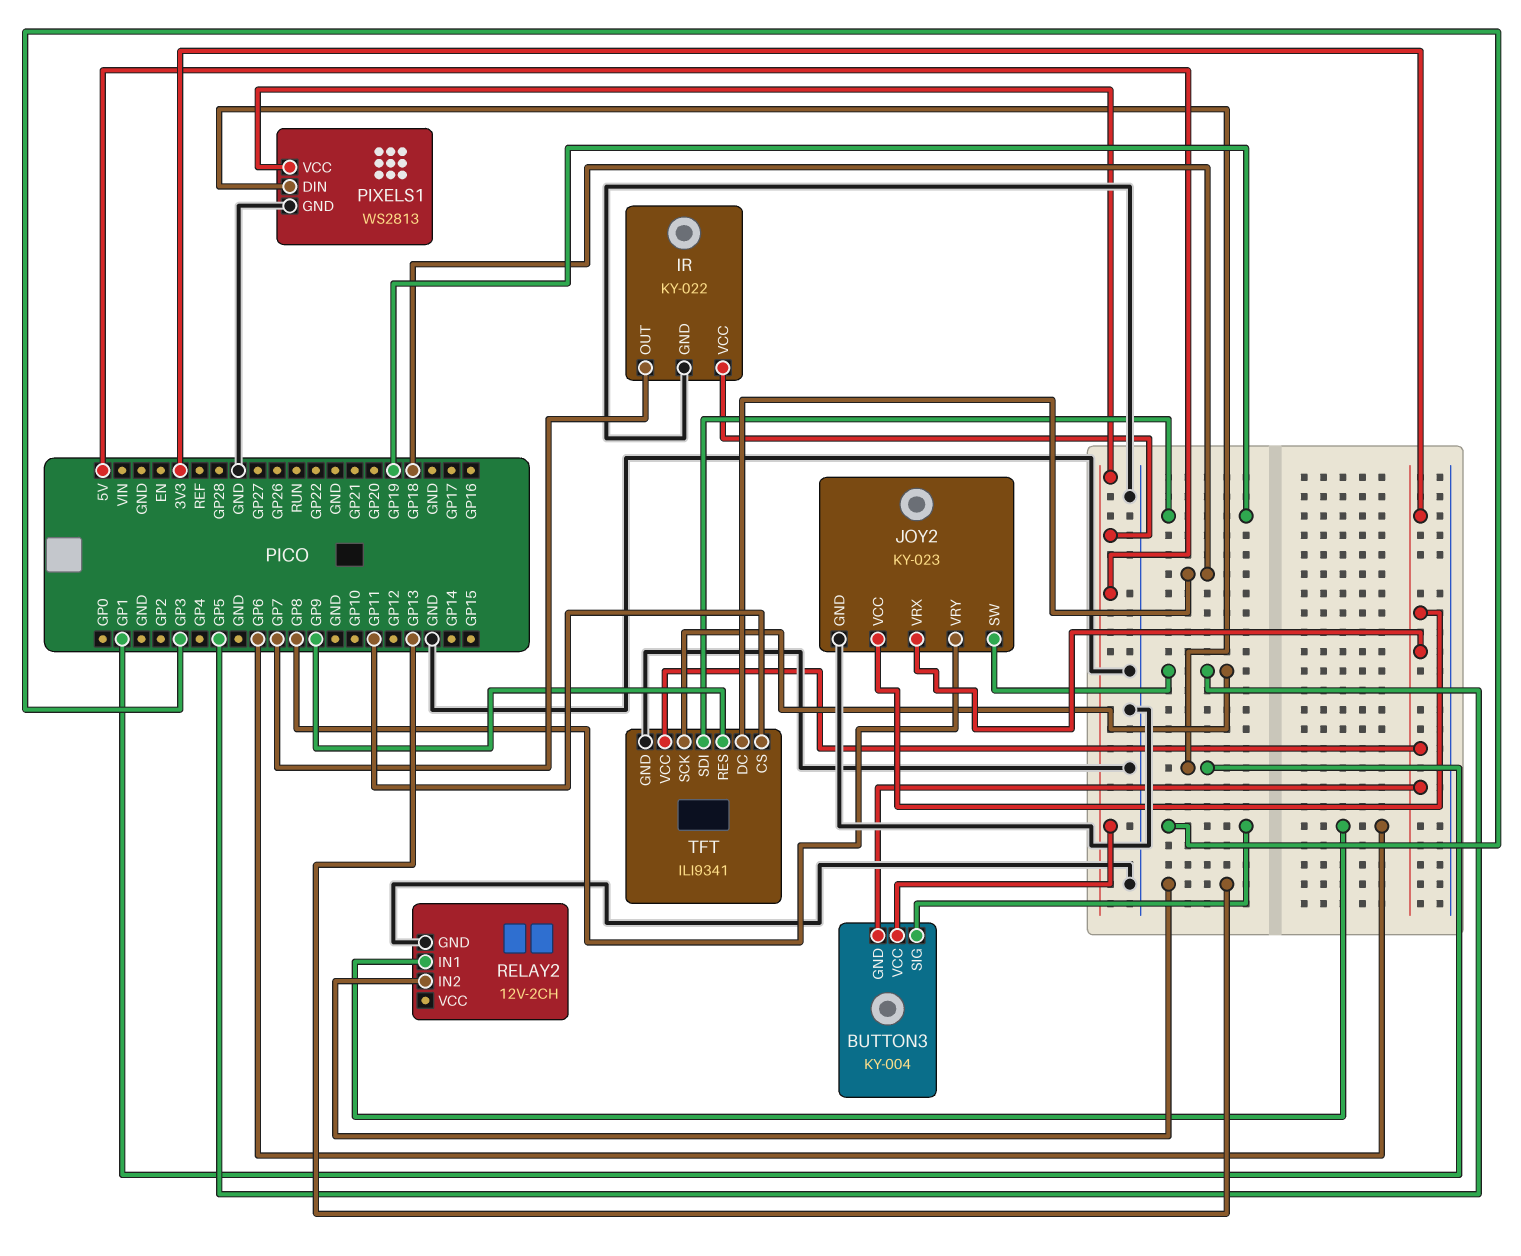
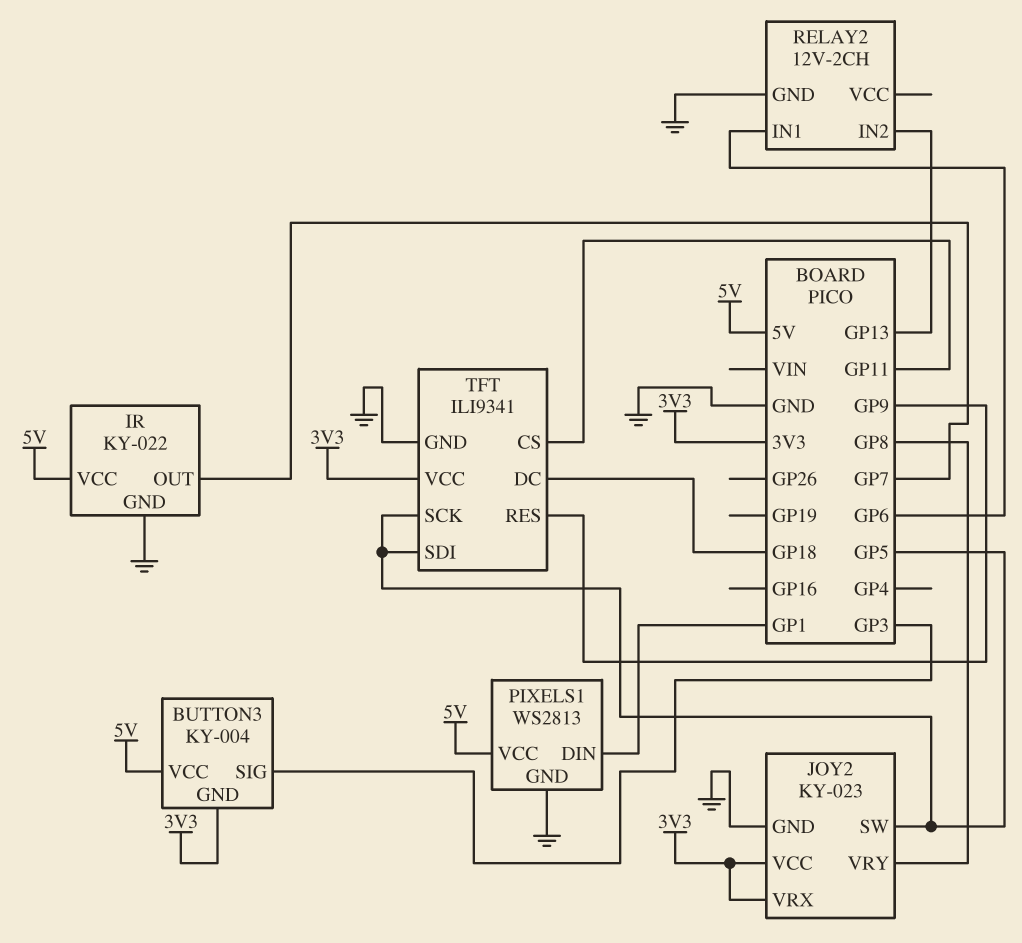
TFT pin SDI: GP19 -> GP5

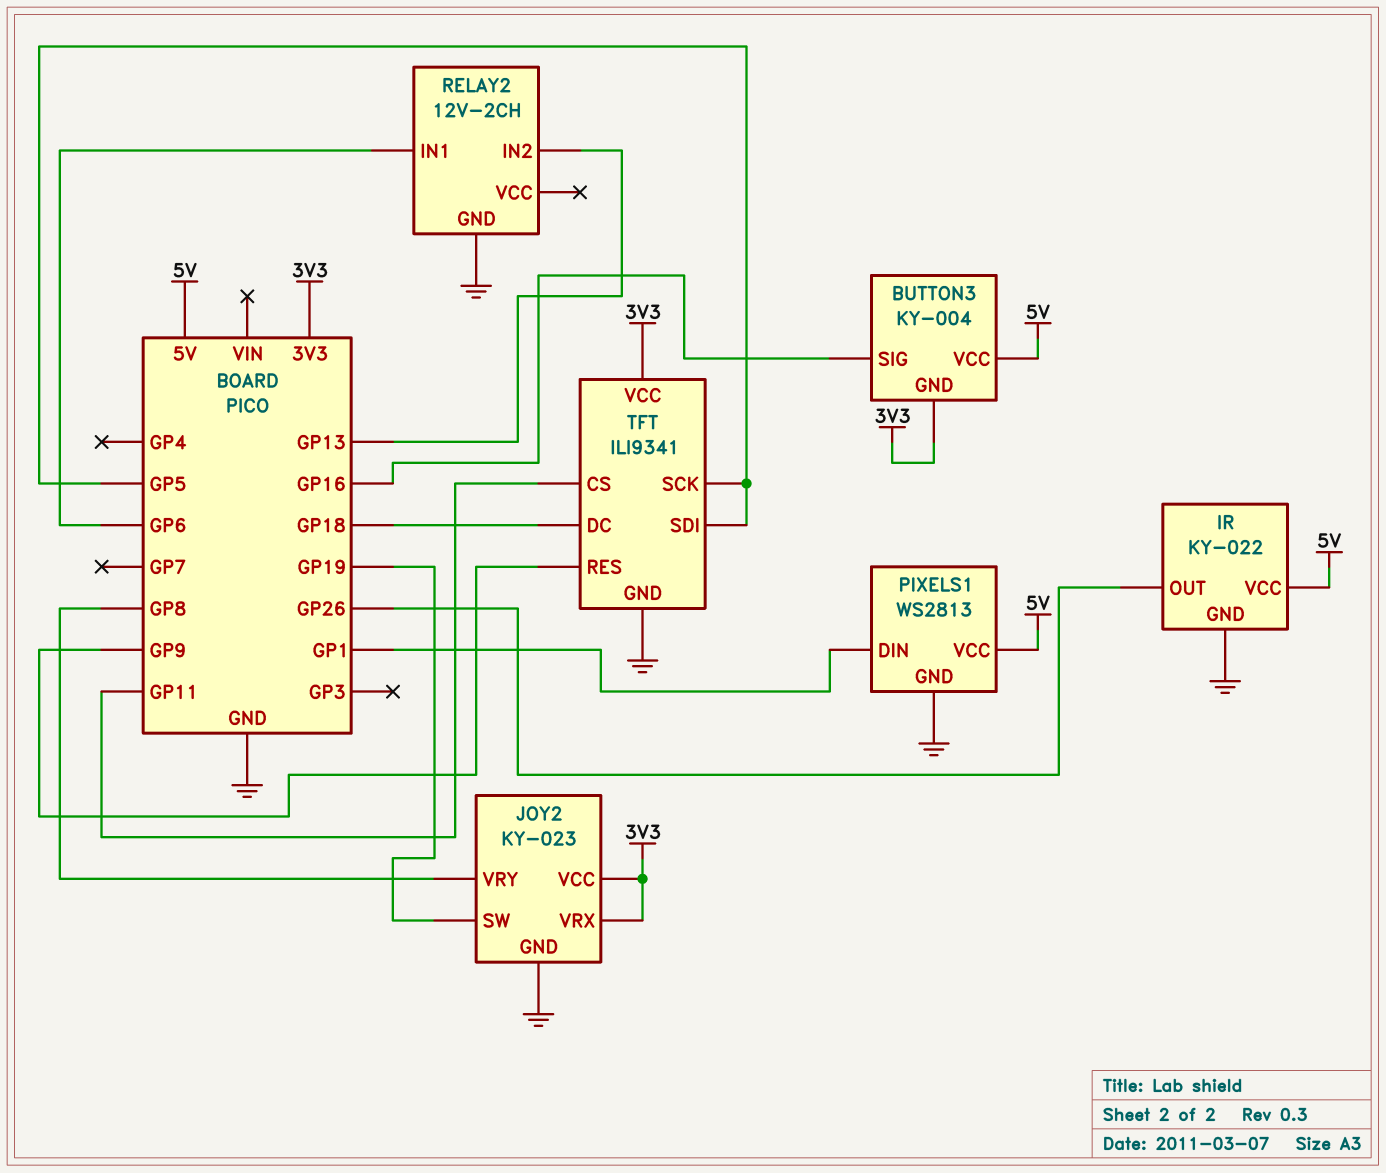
BUTTON3 pin SIG: GP3 -> GP16
IR pin OUT: GP7 -> GP26
JOY2 pin SW: GP5 -> GP19

